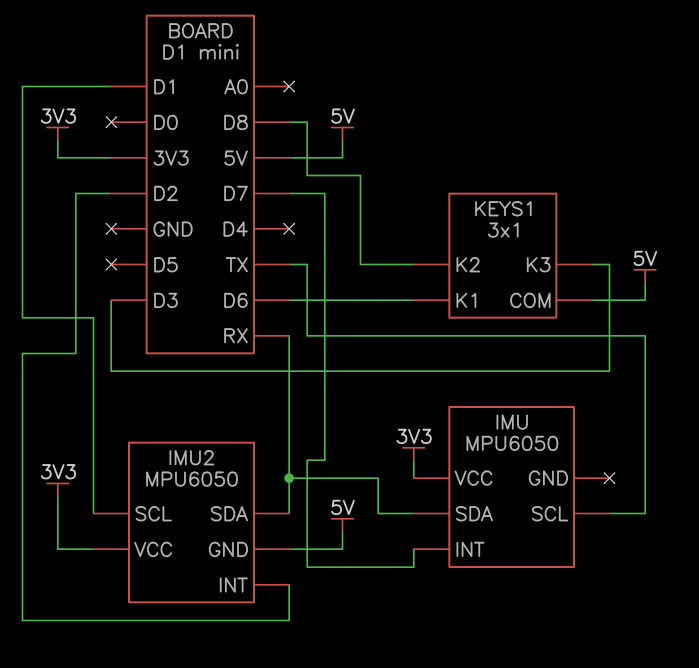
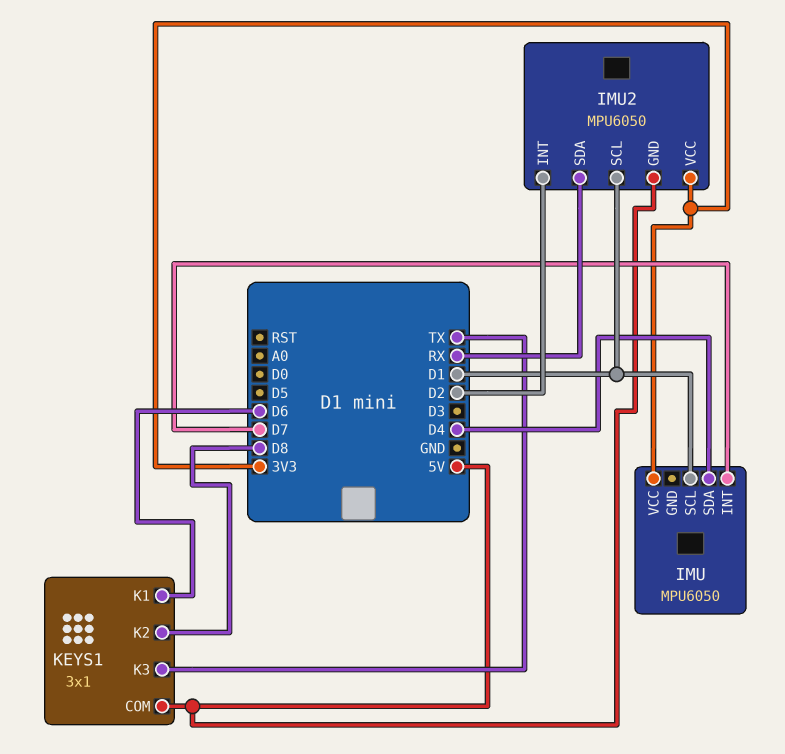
IMU pin SCL: TX -> D1
IMU pin SDA: RX -> D4
KEYS1 pin K3: D3 -> TX

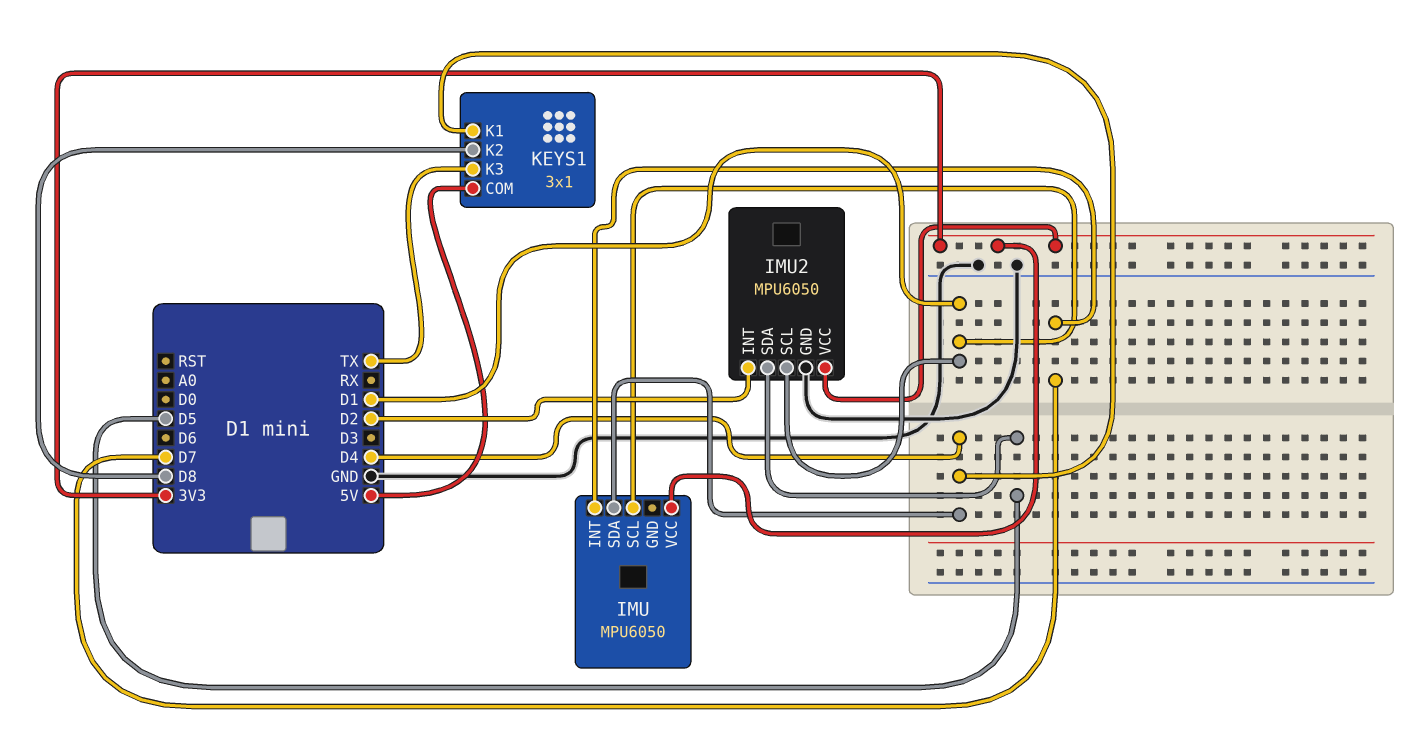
IMU2 pin GND: 5V -> GND
IMU2 pin SDA: RX -> D5
KEYS1 pin K1: D6 -> D4

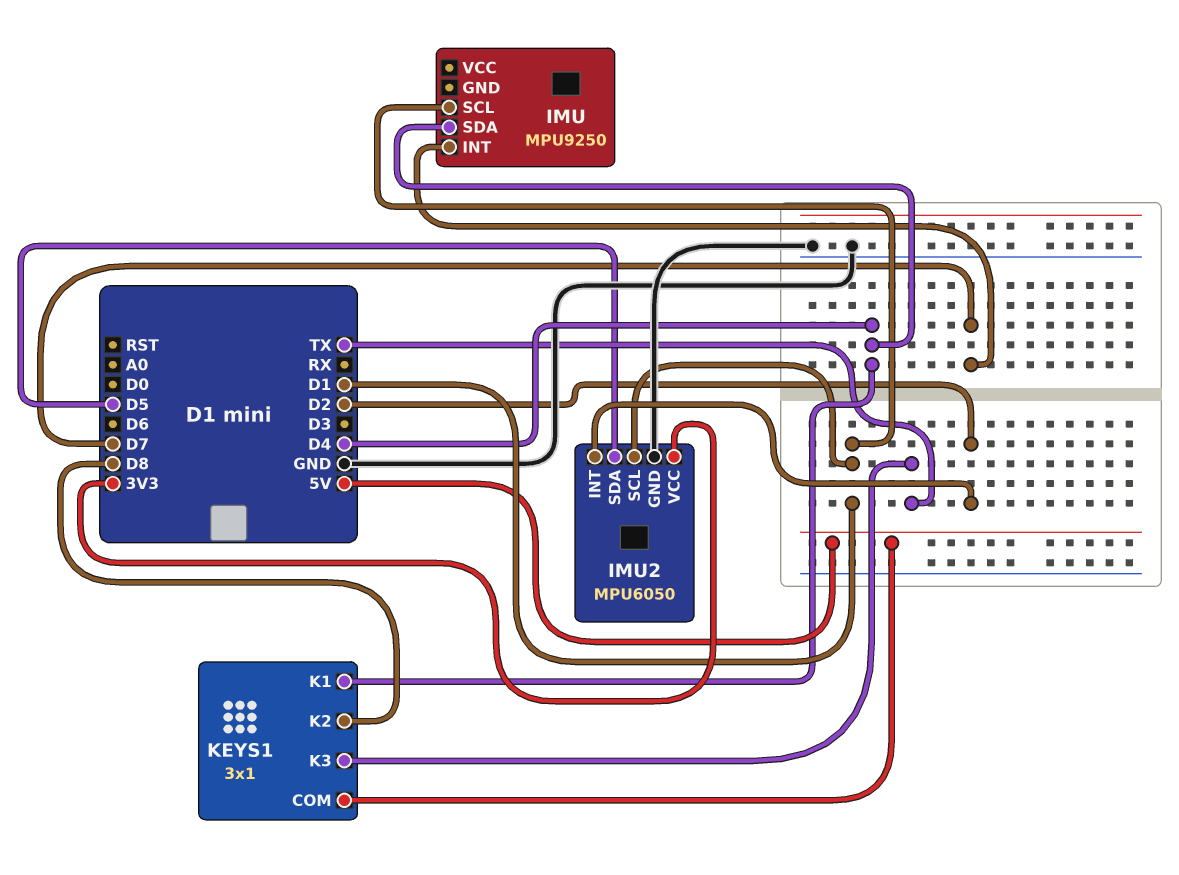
IMU: MPU6050 -> MPU9250
IMU pin VCC: 3V3 -> none

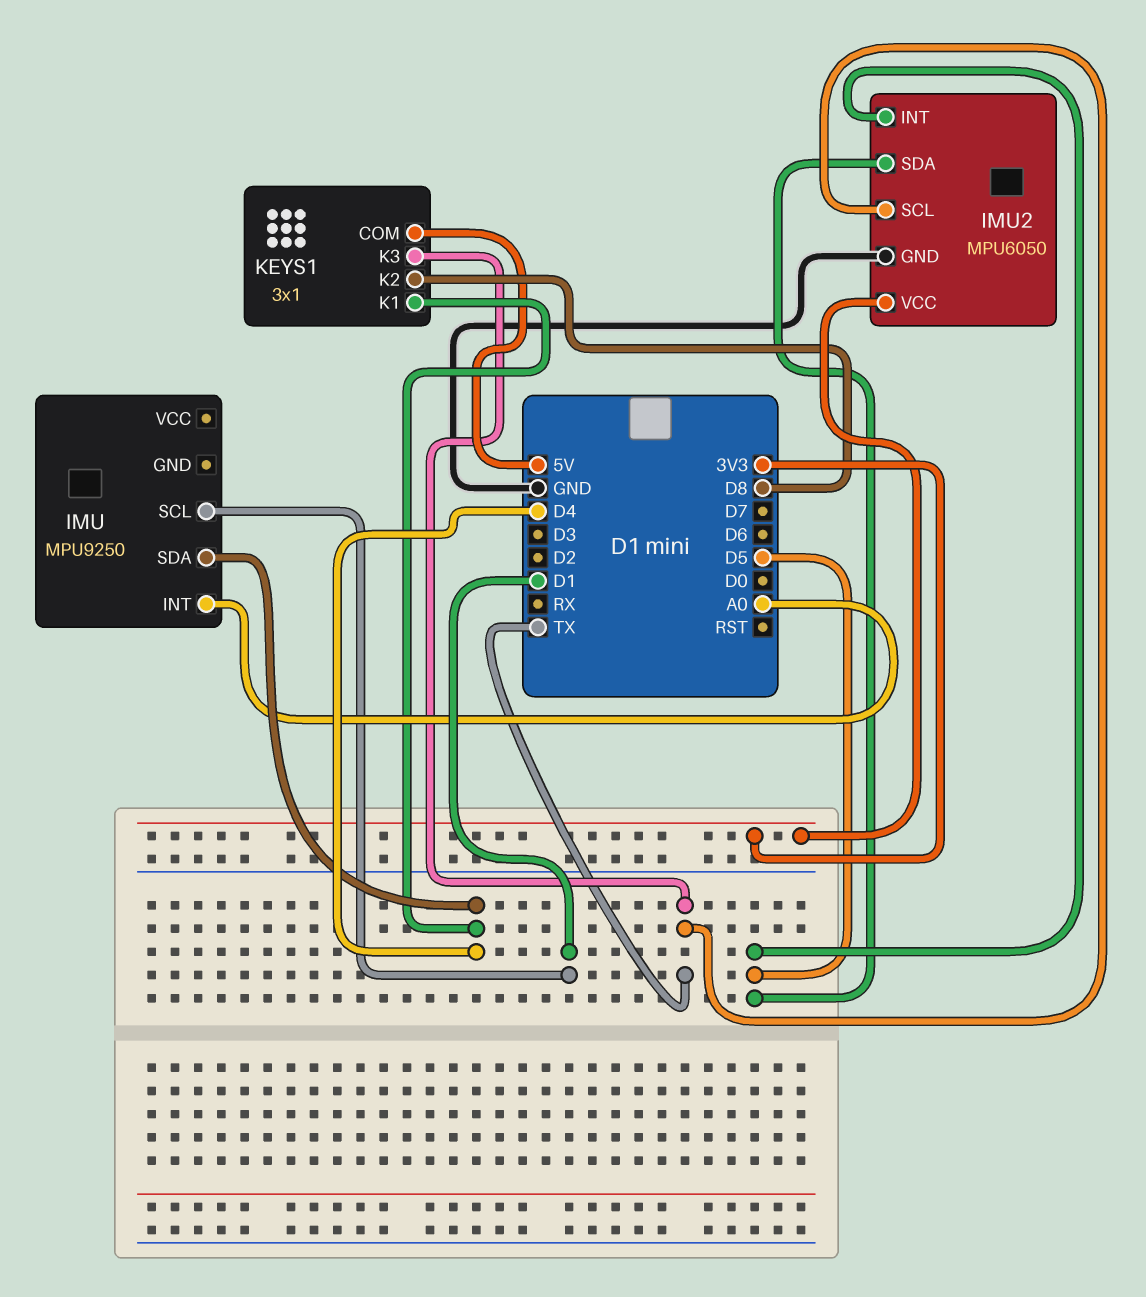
IMU pin INT: D7 -> A0
IMU2 pin INT: D2 -> D5
IMU2 pin SCL: D1 -> TX

